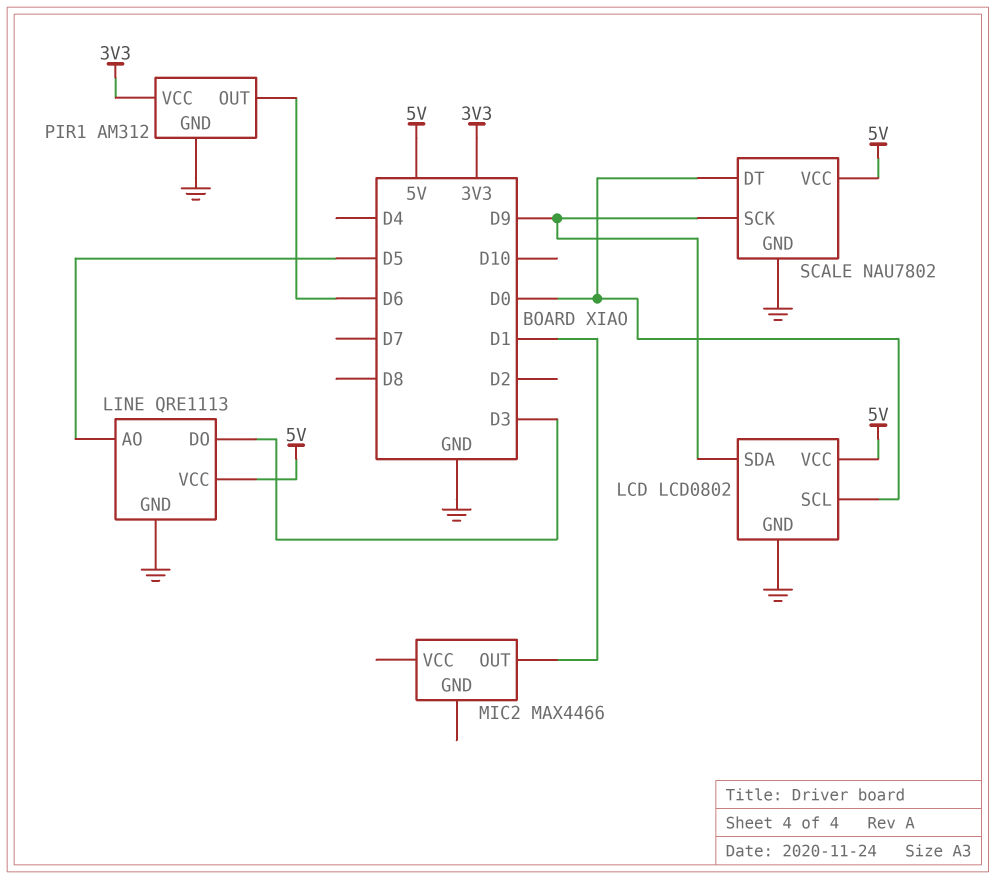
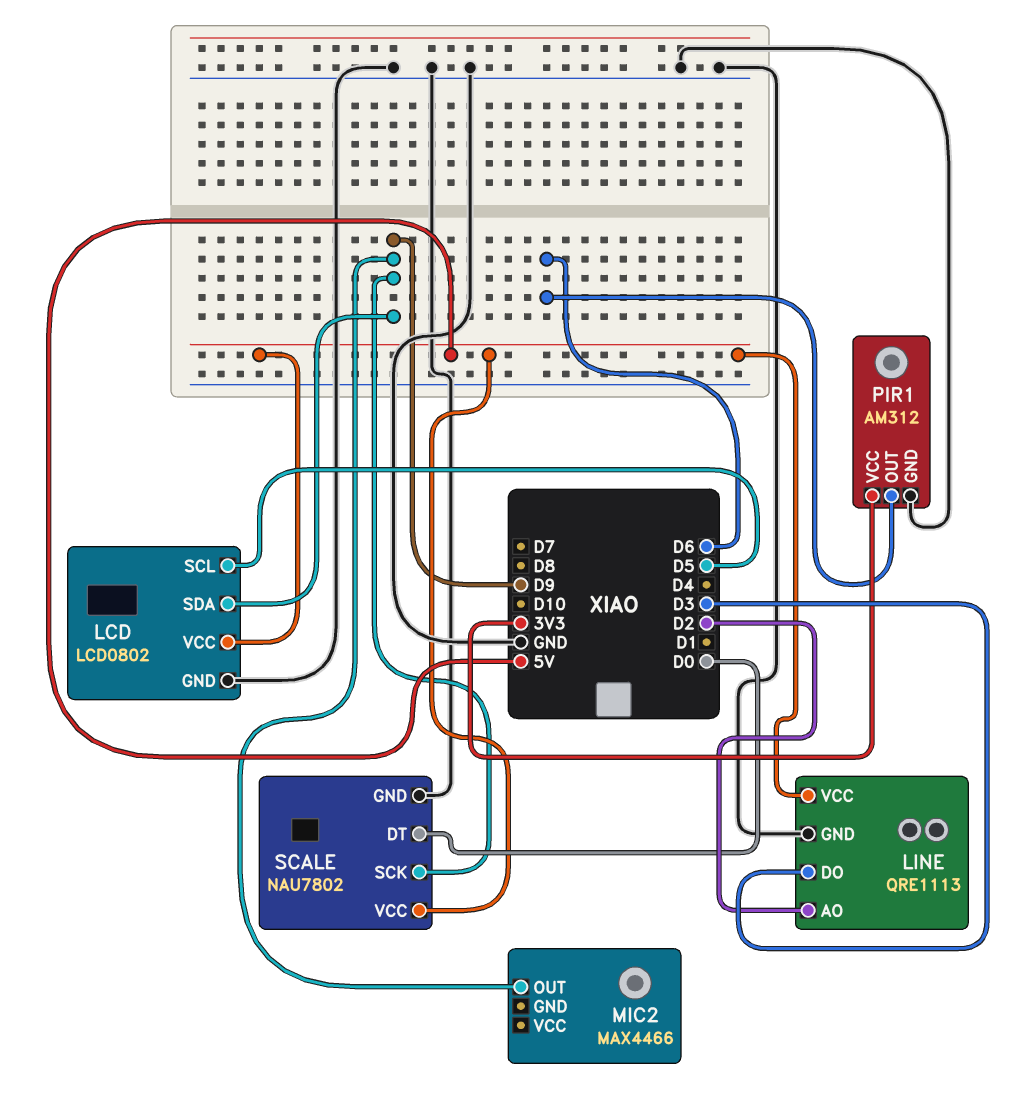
LCD pin SCL: D0 -> D5
LINE pin AO: D5 -> D2
MIC2 pin OUT: D1 -> D9

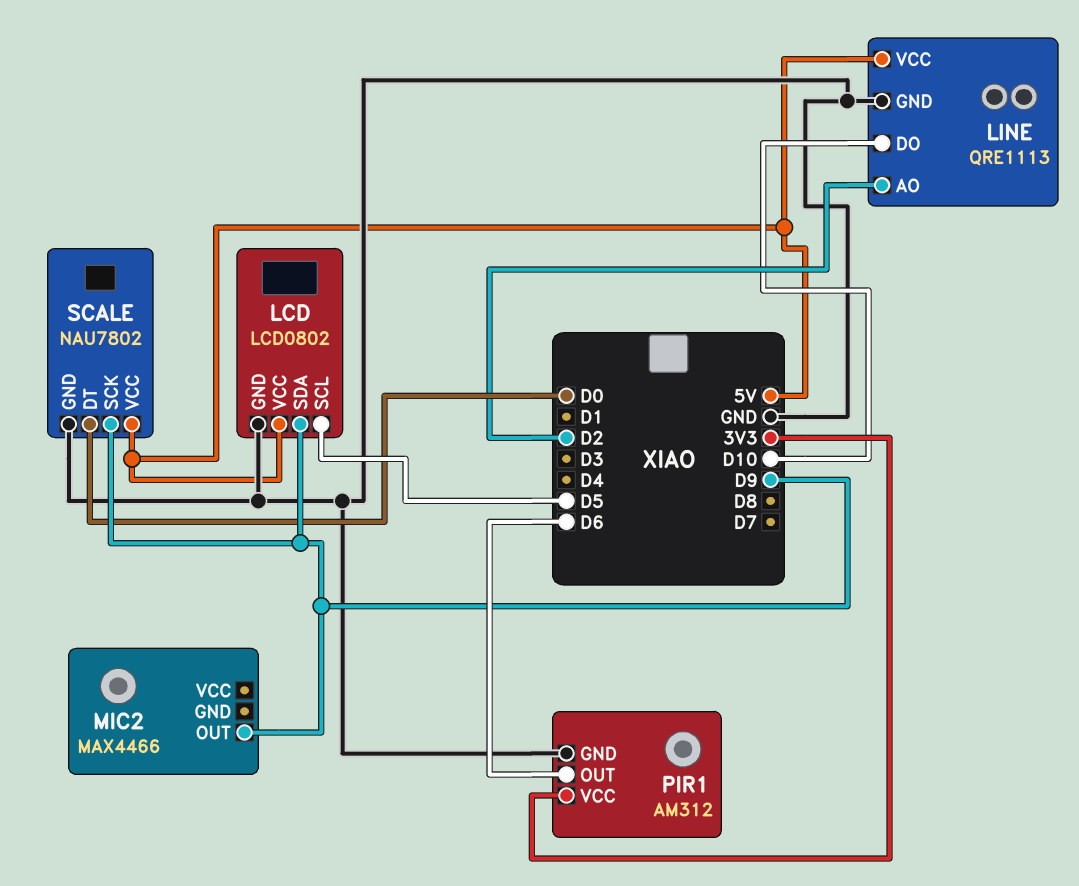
LINE pin DO: D3 -> D10

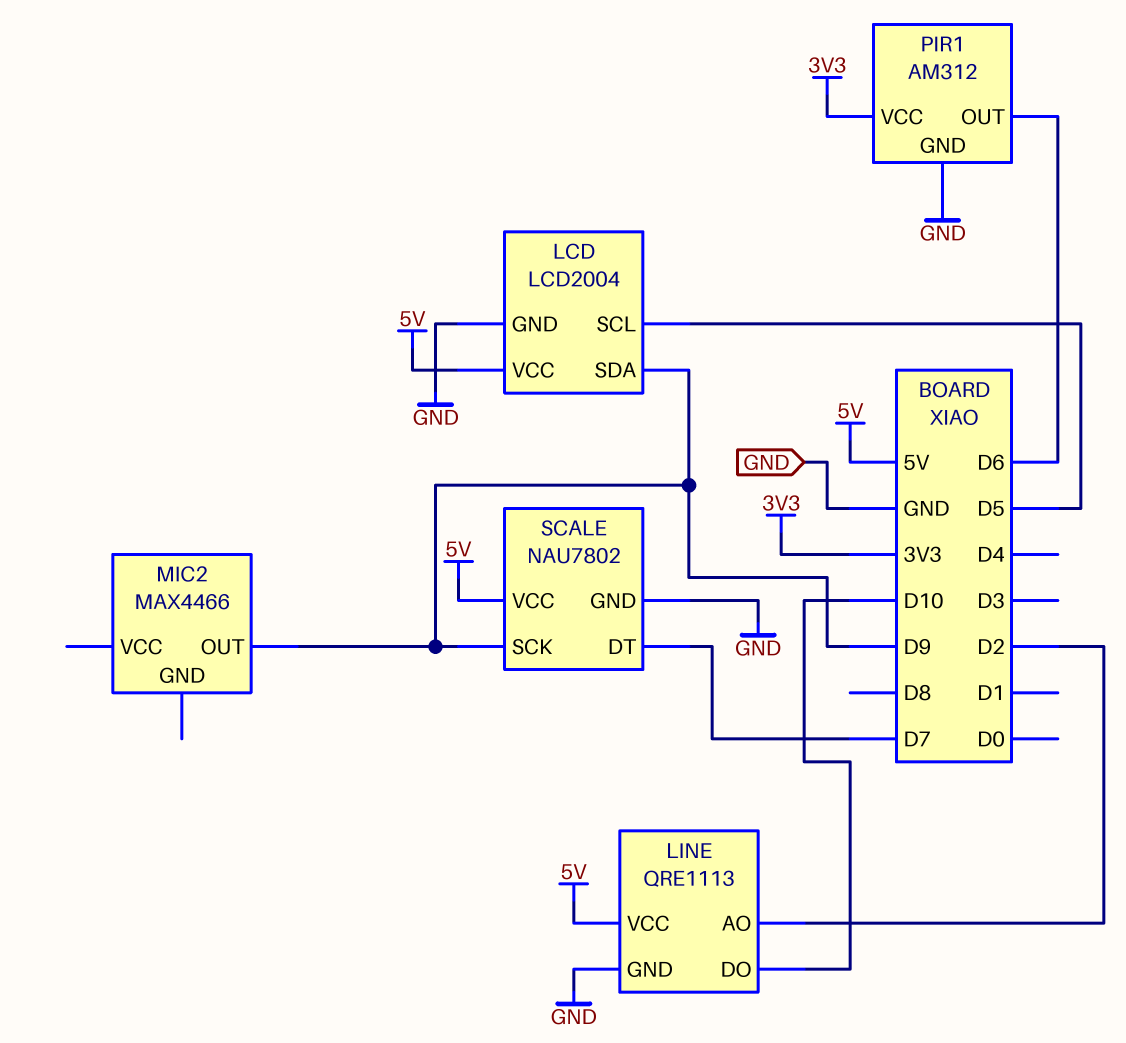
LCD: LCD0802 -> LCD2004
SCALE pin DT: D0 -> D7

